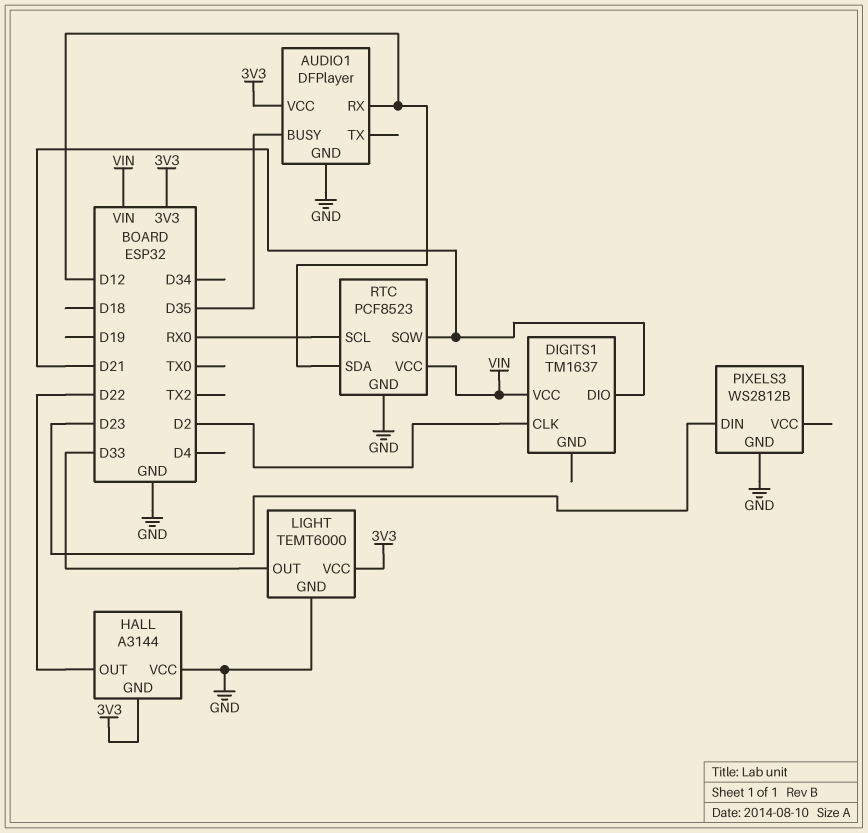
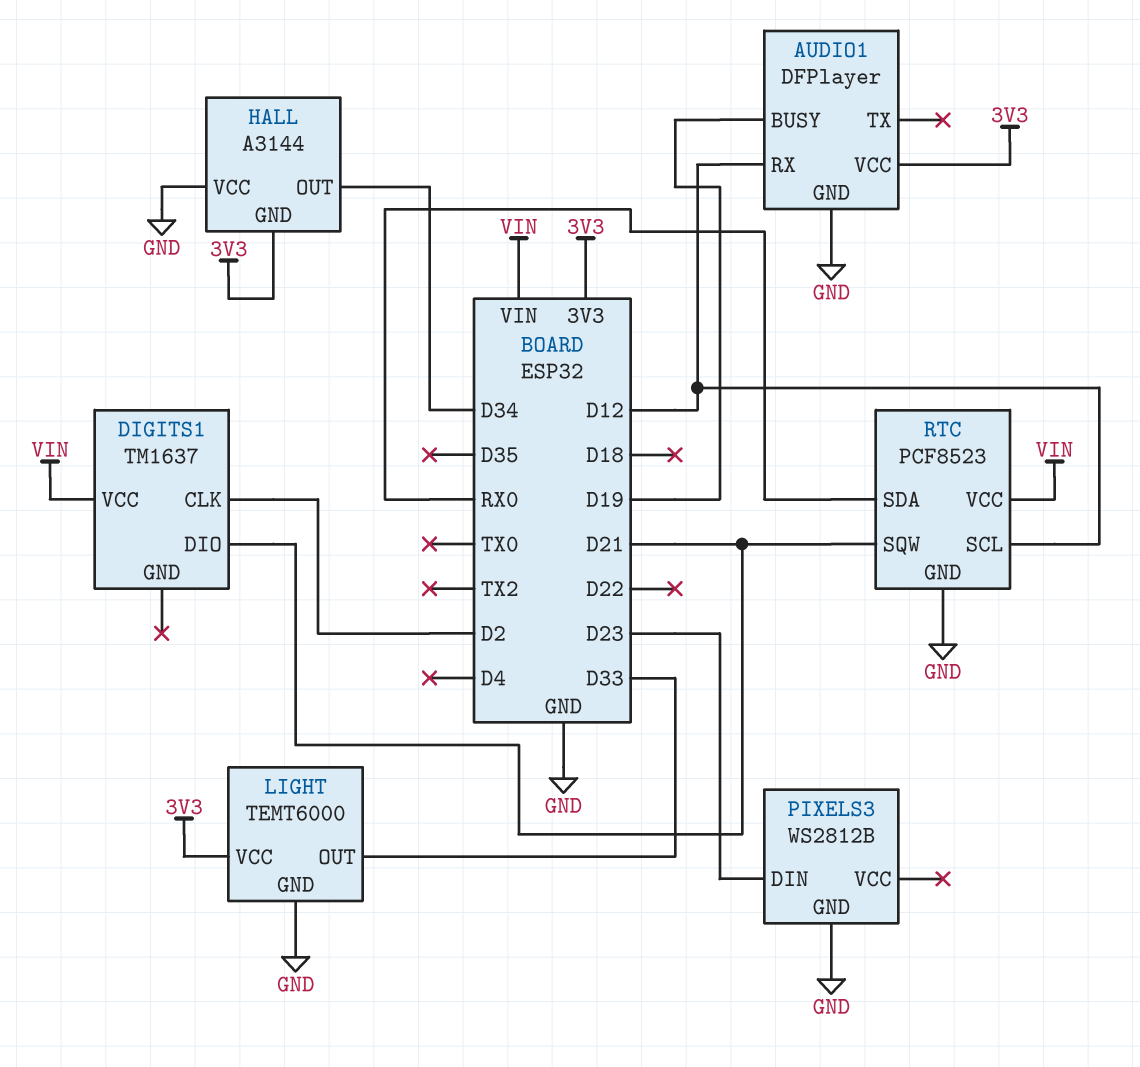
AUDIO1 pin BUSY: D35 -> D19
HALL pin OUT: D22 -> D34
RTC pin SCL: RX0 -> D12
RTC pin SDA: D12 -> RX0

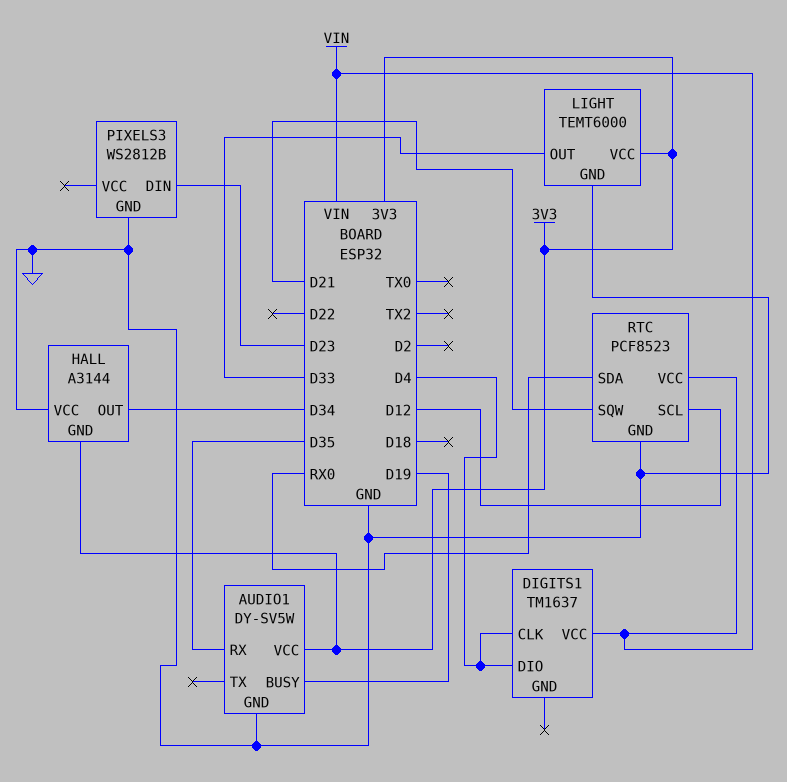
AUDIO1: DFPlayer -> DY-SV5W
AUDIO1 pin RX: D12 -> D35
DIGITS1 pin CLK: D2 -> D4
DIGITS1 pin DIO: D21 -> D4

